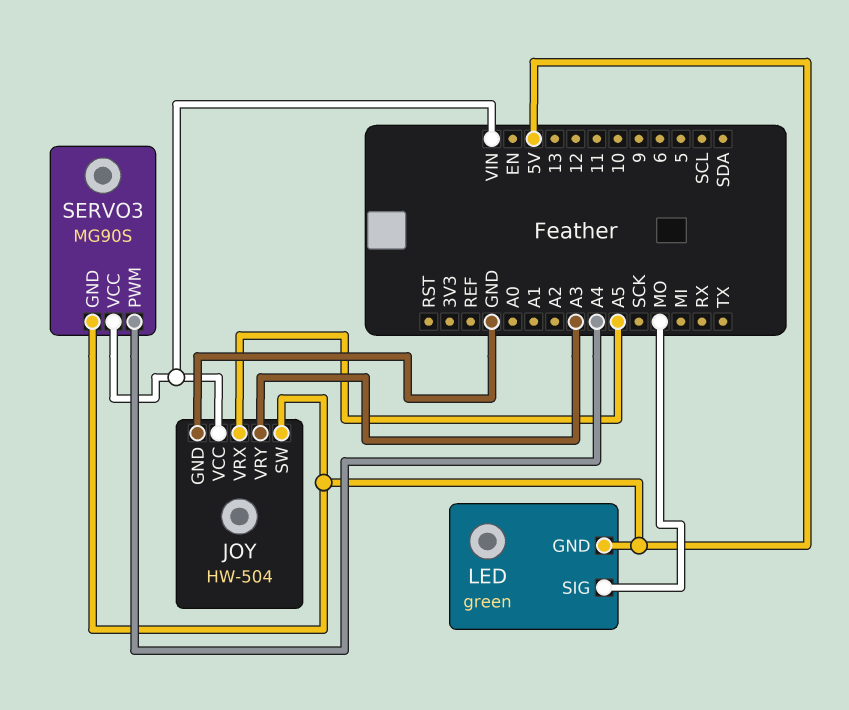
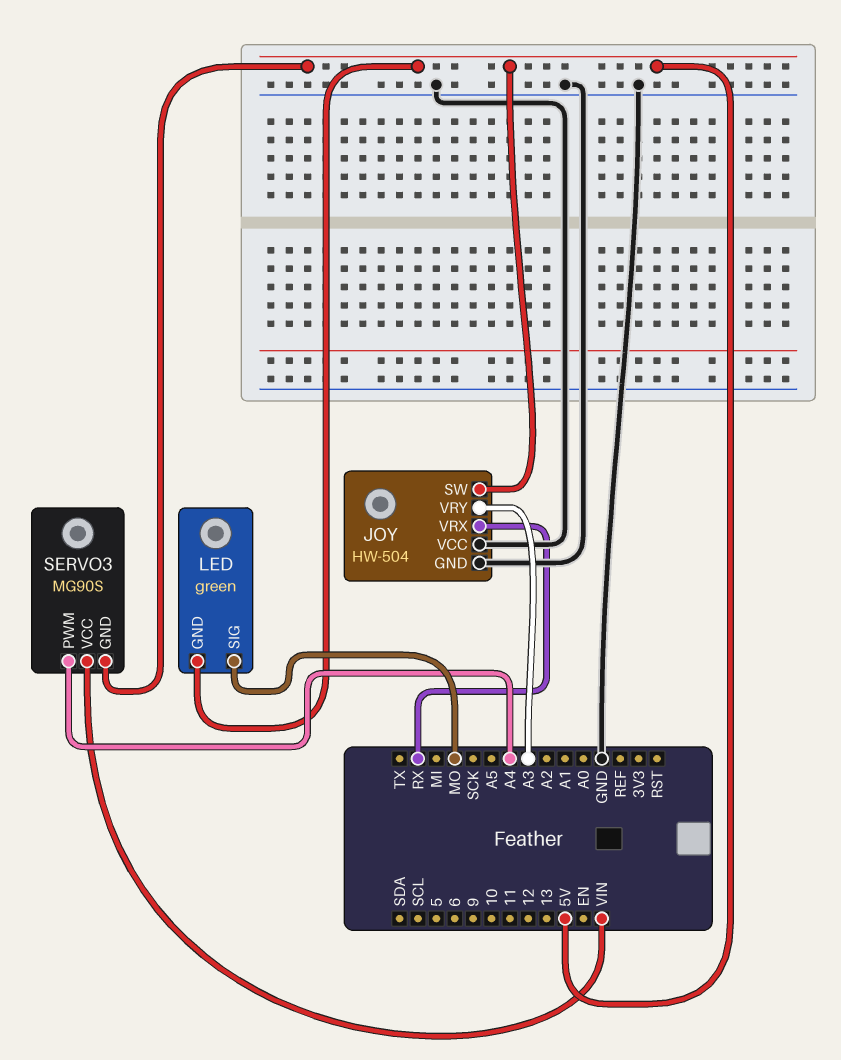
JOY pin VCC: VIN -> GND
JOY pin VRX: A5 -> RX

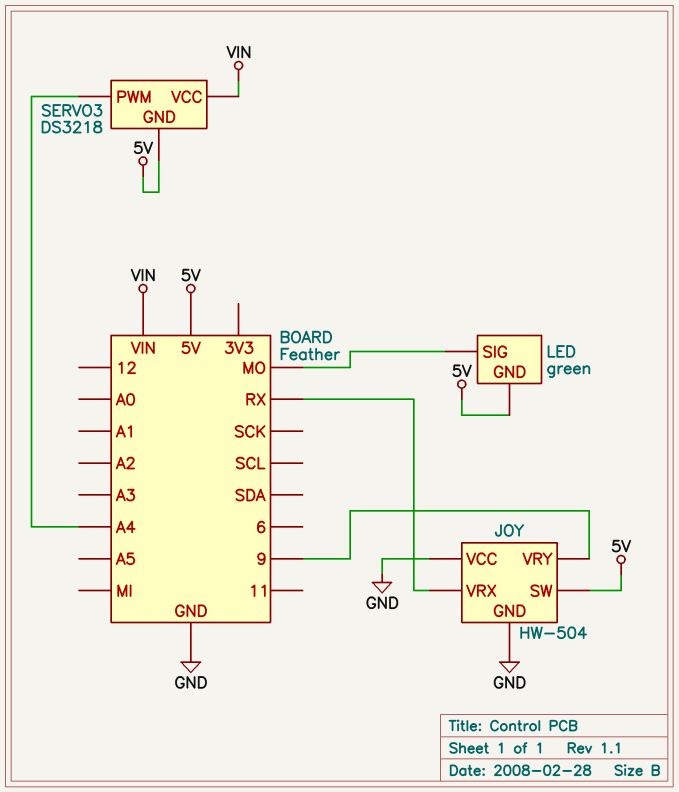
JOY pin VRY: A3 -> 9
SERVO3: MG90S -> DS3218

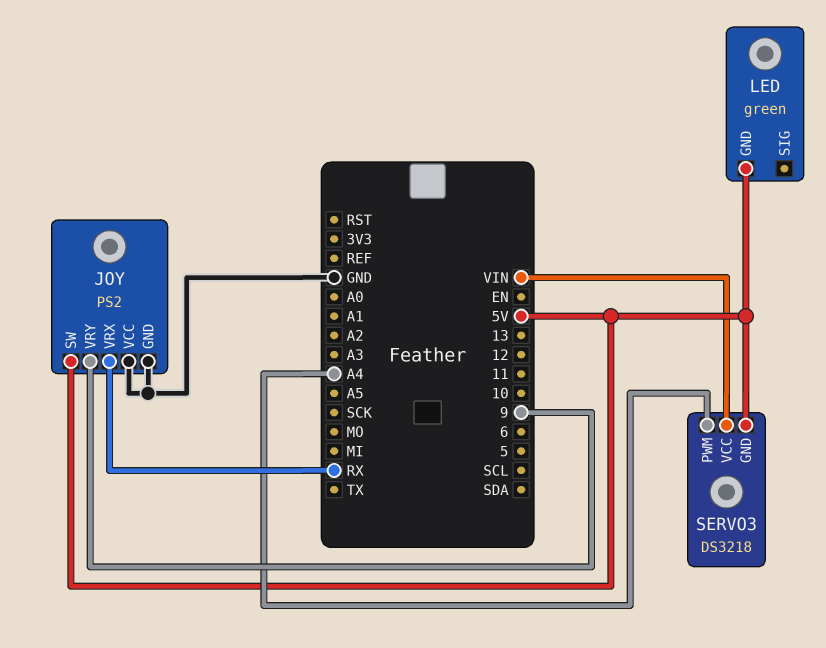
JOY: HW-504 -> PS2
LED pin SIG: MO -> none

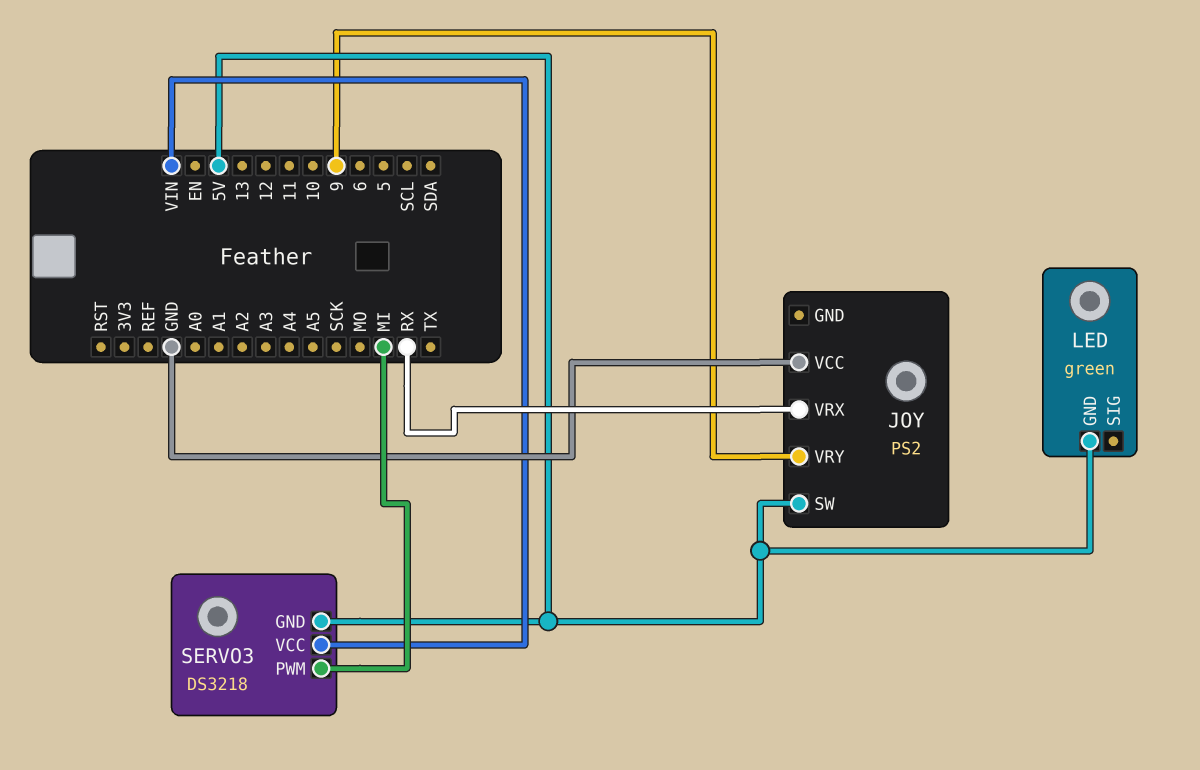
JOY pin GND: GND -> none
SERVO3 pin PWM: A4 -> MI

